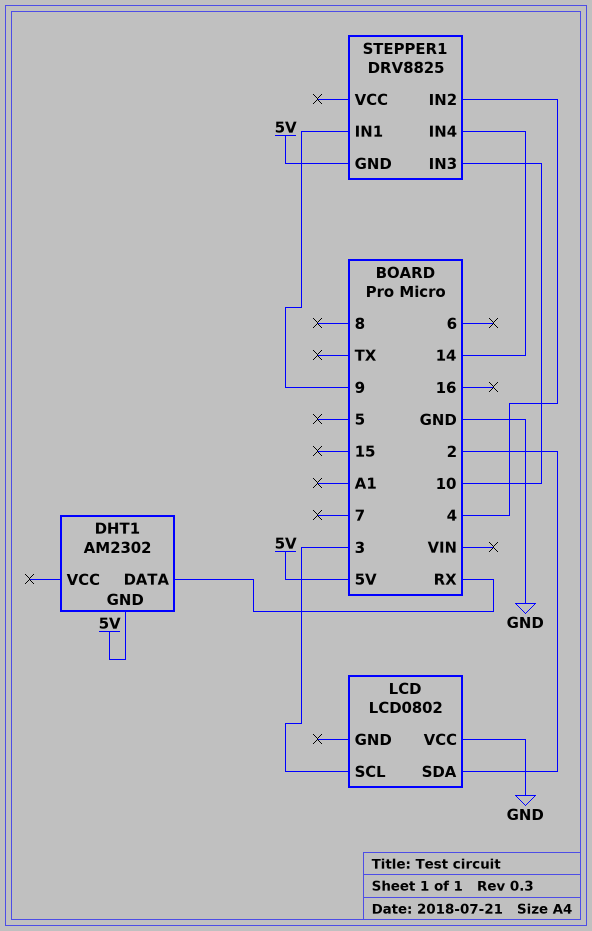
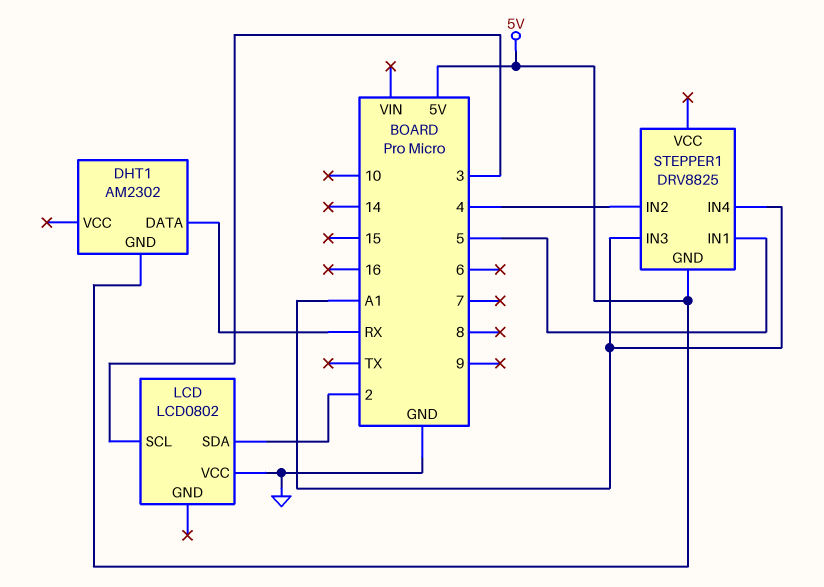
STEPPER1 pin IN1: 9 -> 5
STEPPER1 pin IN3: 10 -> A1
STEPPER1 pin IN4: 14 -> A1

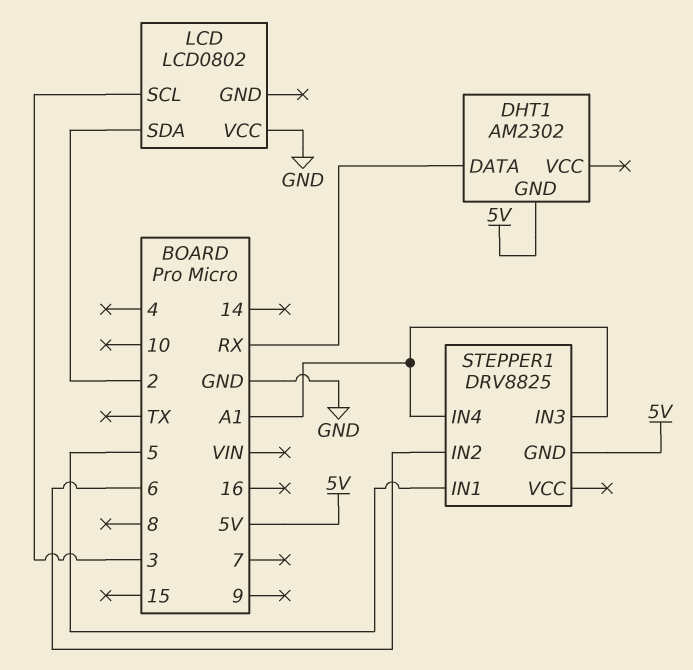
STEPPER1 pin IN2: 4 -> 6

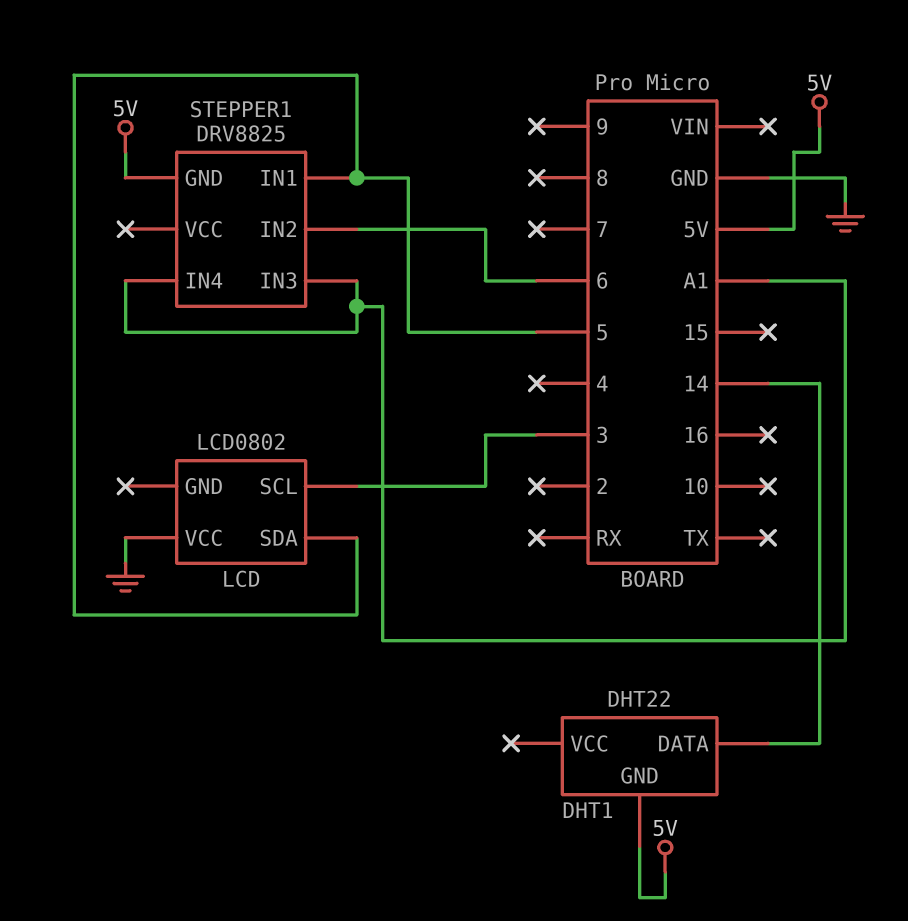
DHT1: AM2302 -> DHT22
DHT1 pin DATA: RX -> 14
LCD pin SDA: 2 -> 5

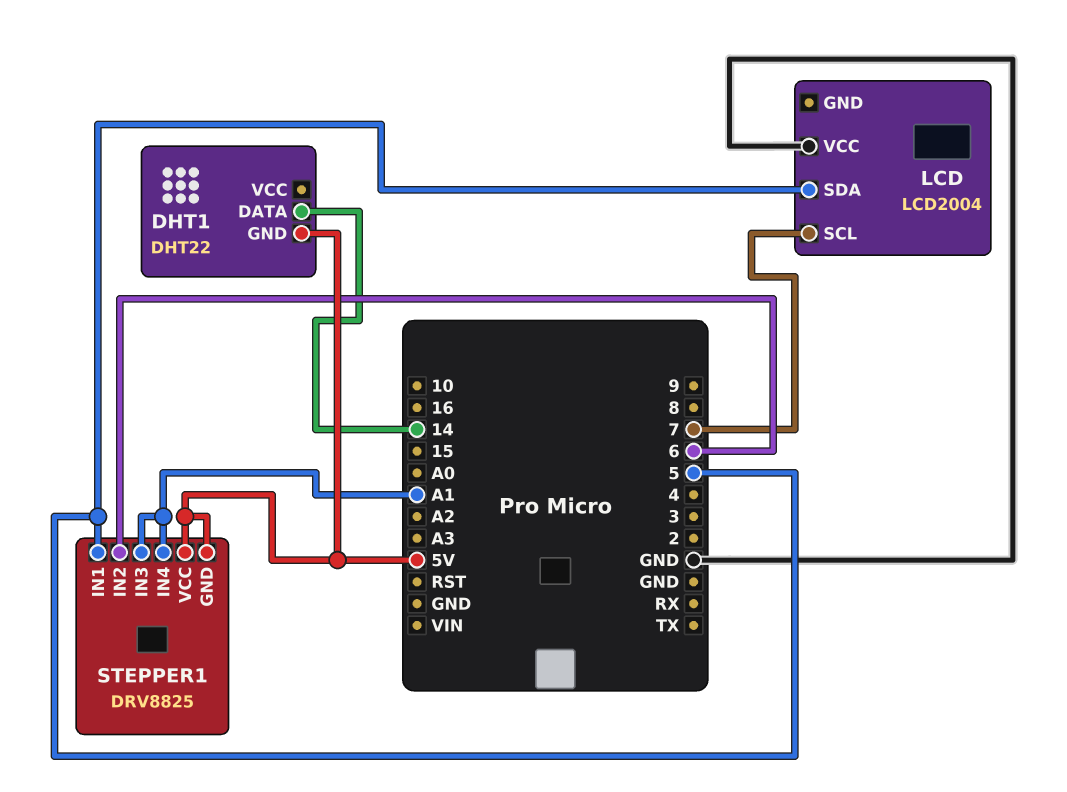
LCD: LCD0802 -> LCD2004
LCD pin SCL: 3 -> 7
STEPPER1 pin VCC: none -> 5V

